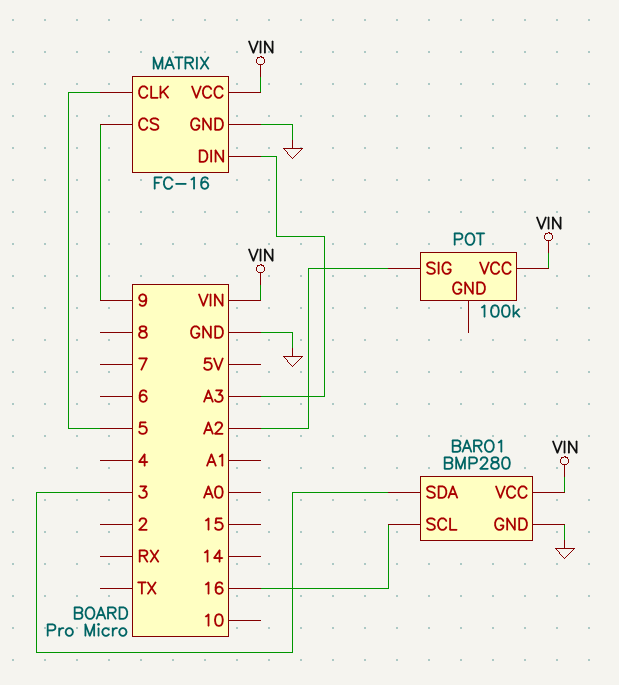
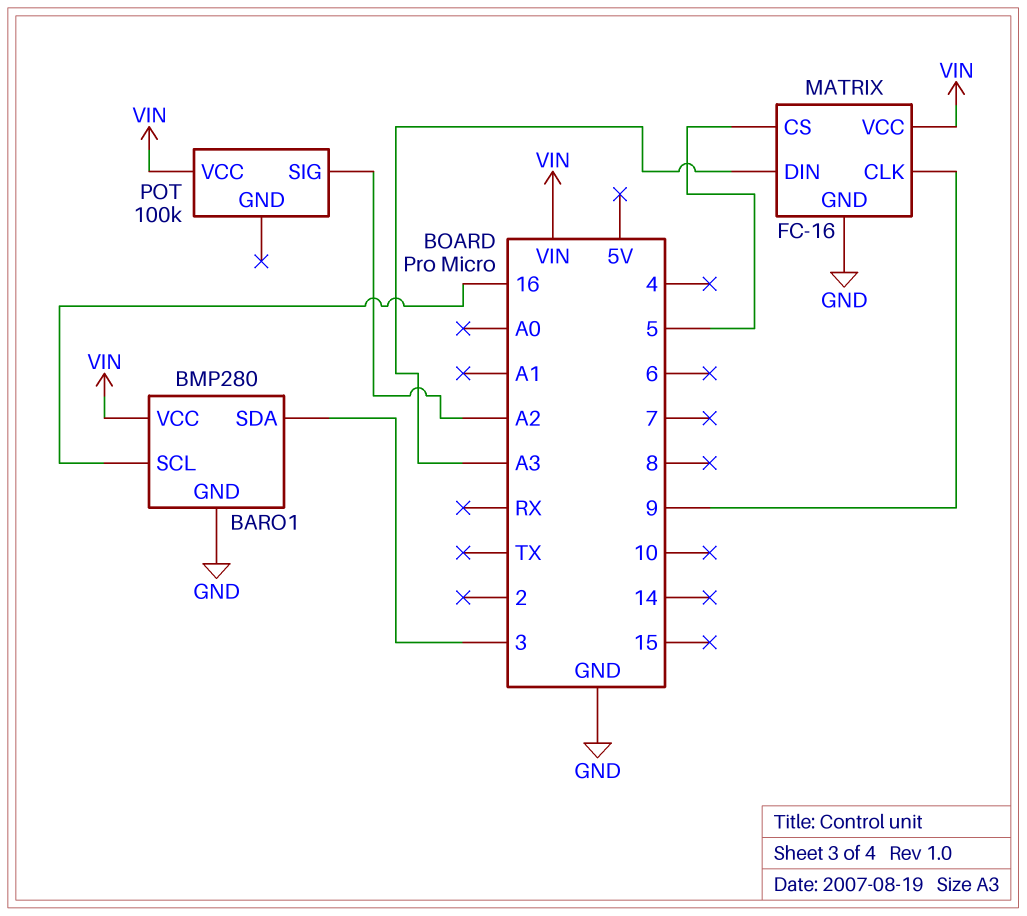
MATRIX pin CLK: 5 -> 9
MATRIX pin CS: 9 -> 5

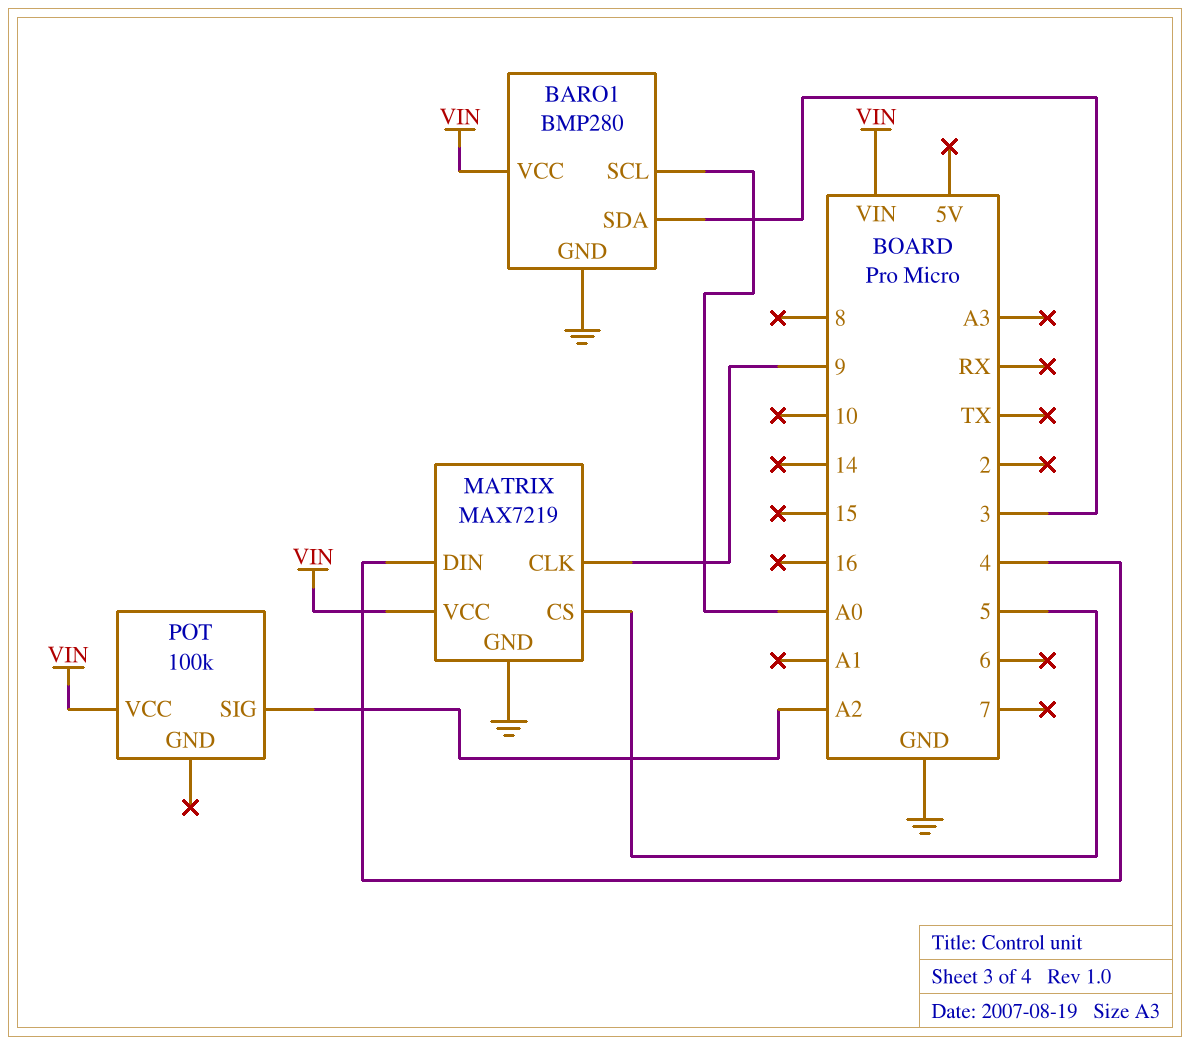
BARO1 pin SCL: 16 -> A0
MATRIX: FC-16 -> MAX7219
MATRIX pin DIN: A3 -> 4

